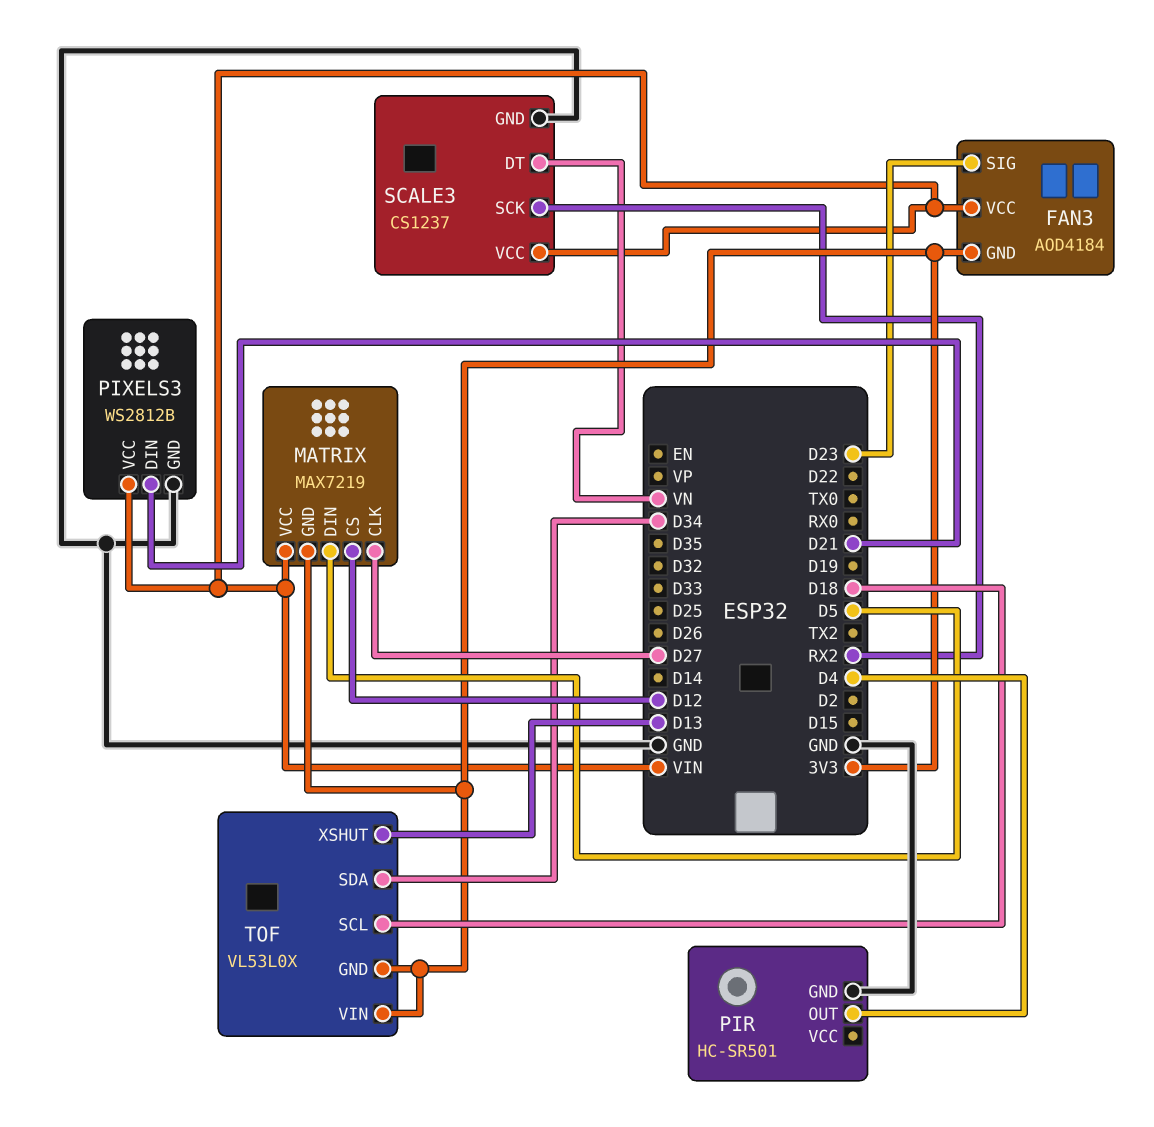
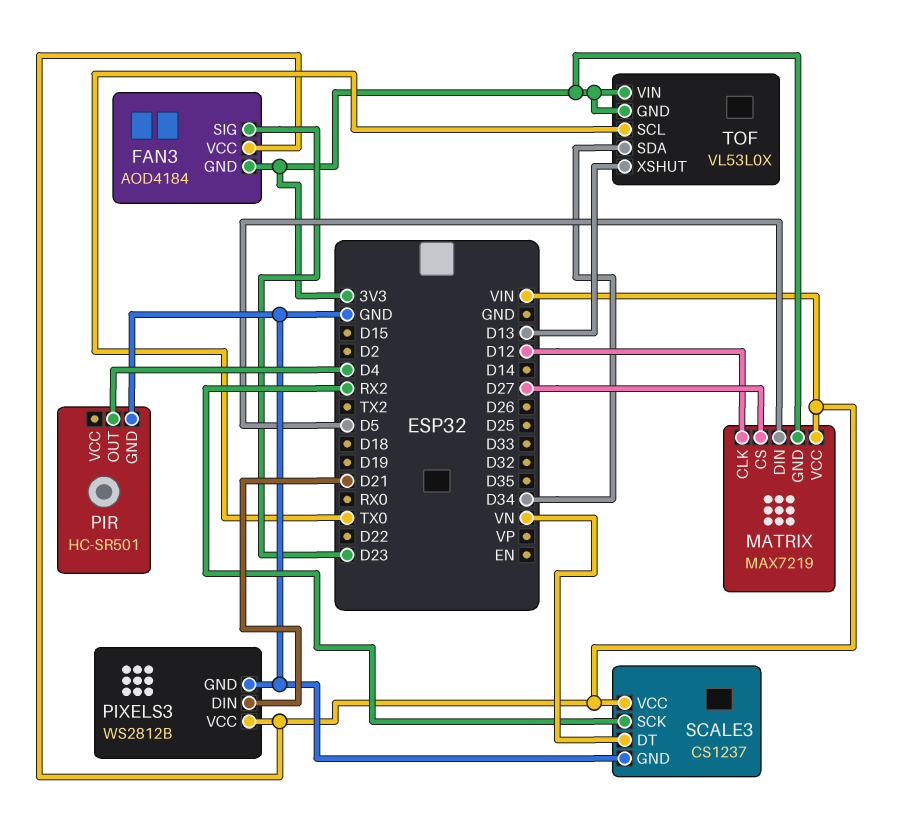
MATRIX pin CLK: D27 -> D12
MATRIX pin CS: D12 -> D27
TOF pin SCL: D18 -> TX0

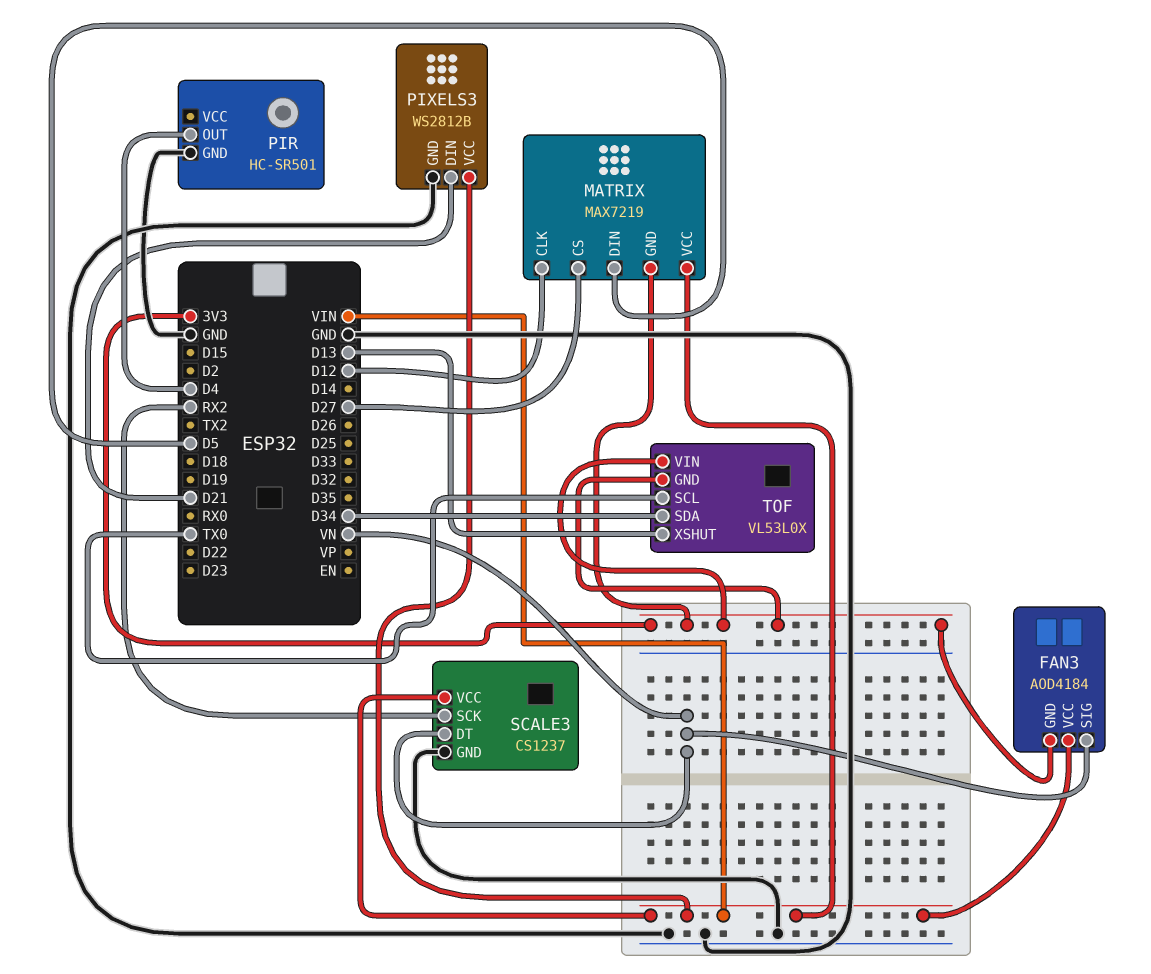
FAN3 pin SIG: D23 -> VN

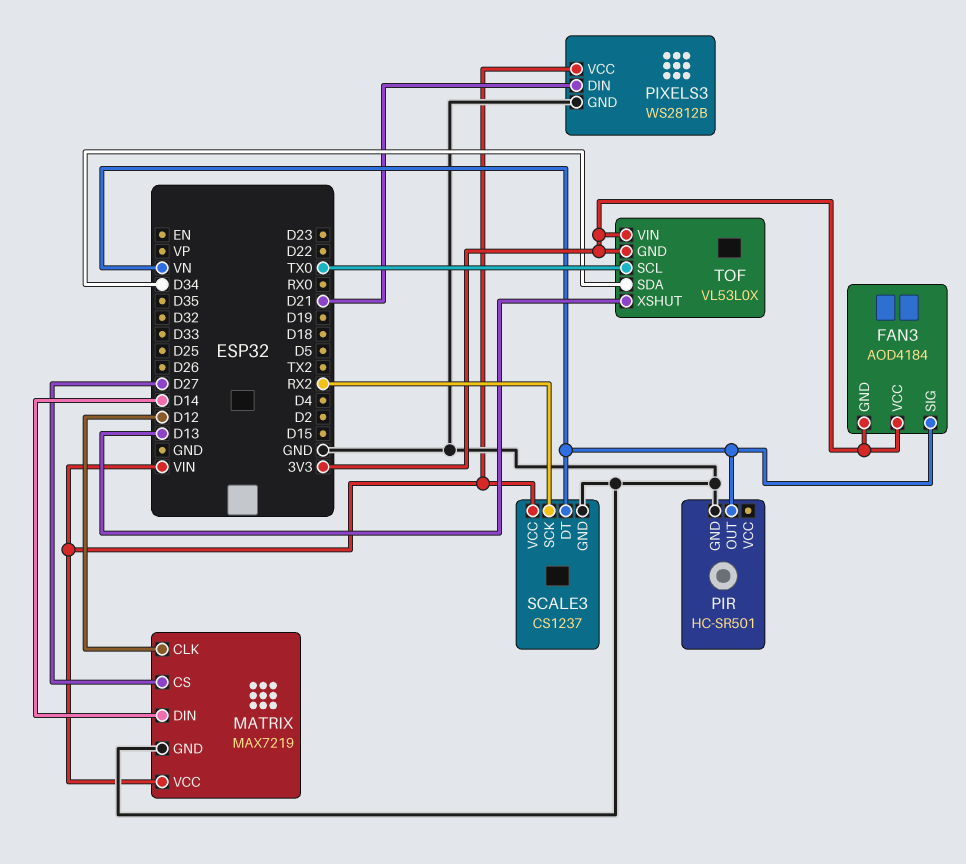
FAN3 pin VCC: VIN -> 3V3
MATRIX pin DIN: D5 -> D14
MATRIX pin GND: 3V3 -> GND
PIR pin OUT: D4 -> VN

